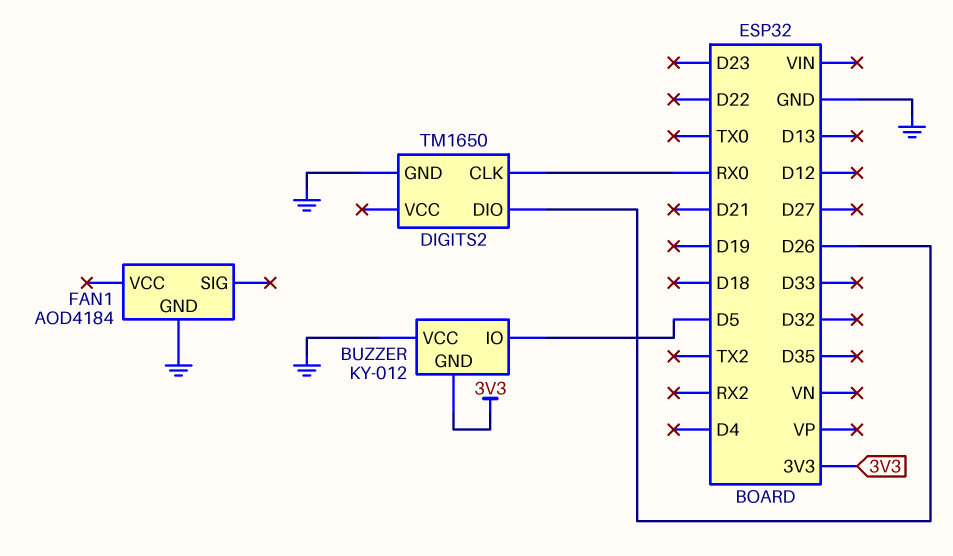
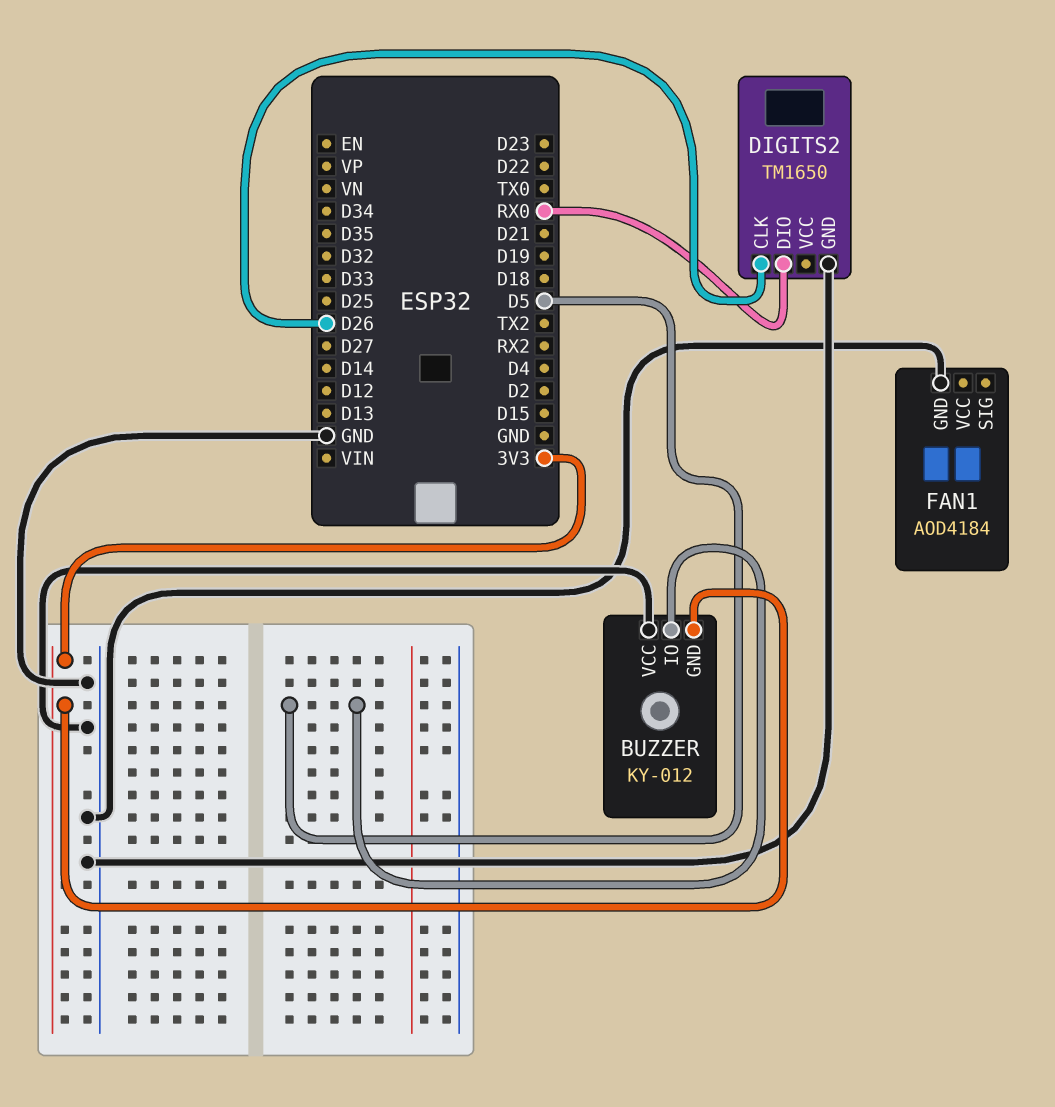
DIGITS2 pin CLK: RX0 -> D26
DIGITS2 pin DIO: D26 -> RX0

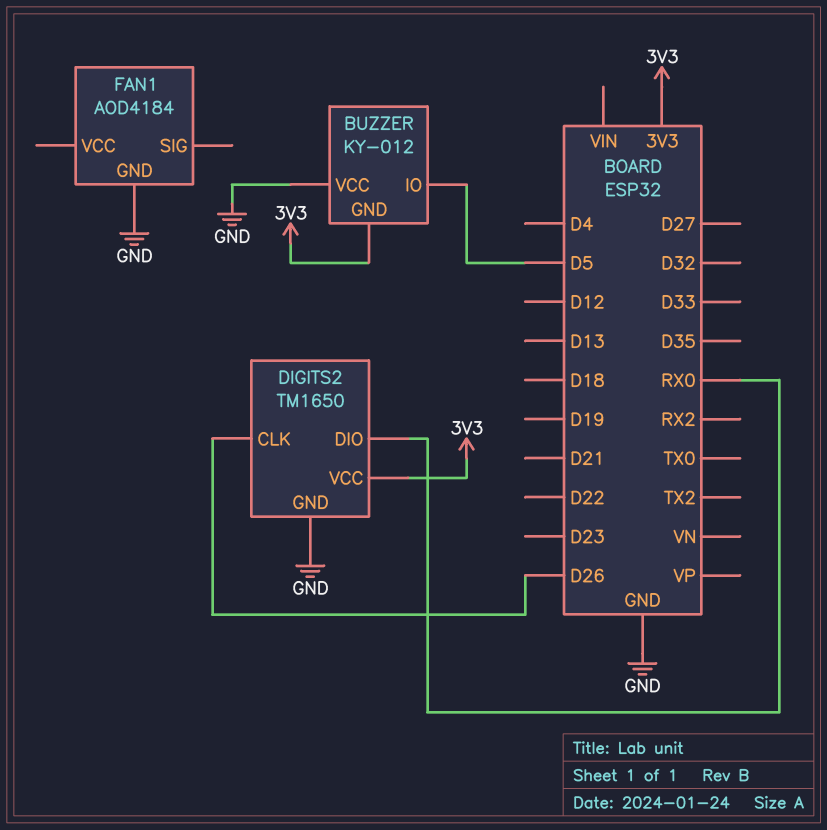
DIGITS2 pin VCC: none -> 3V3

